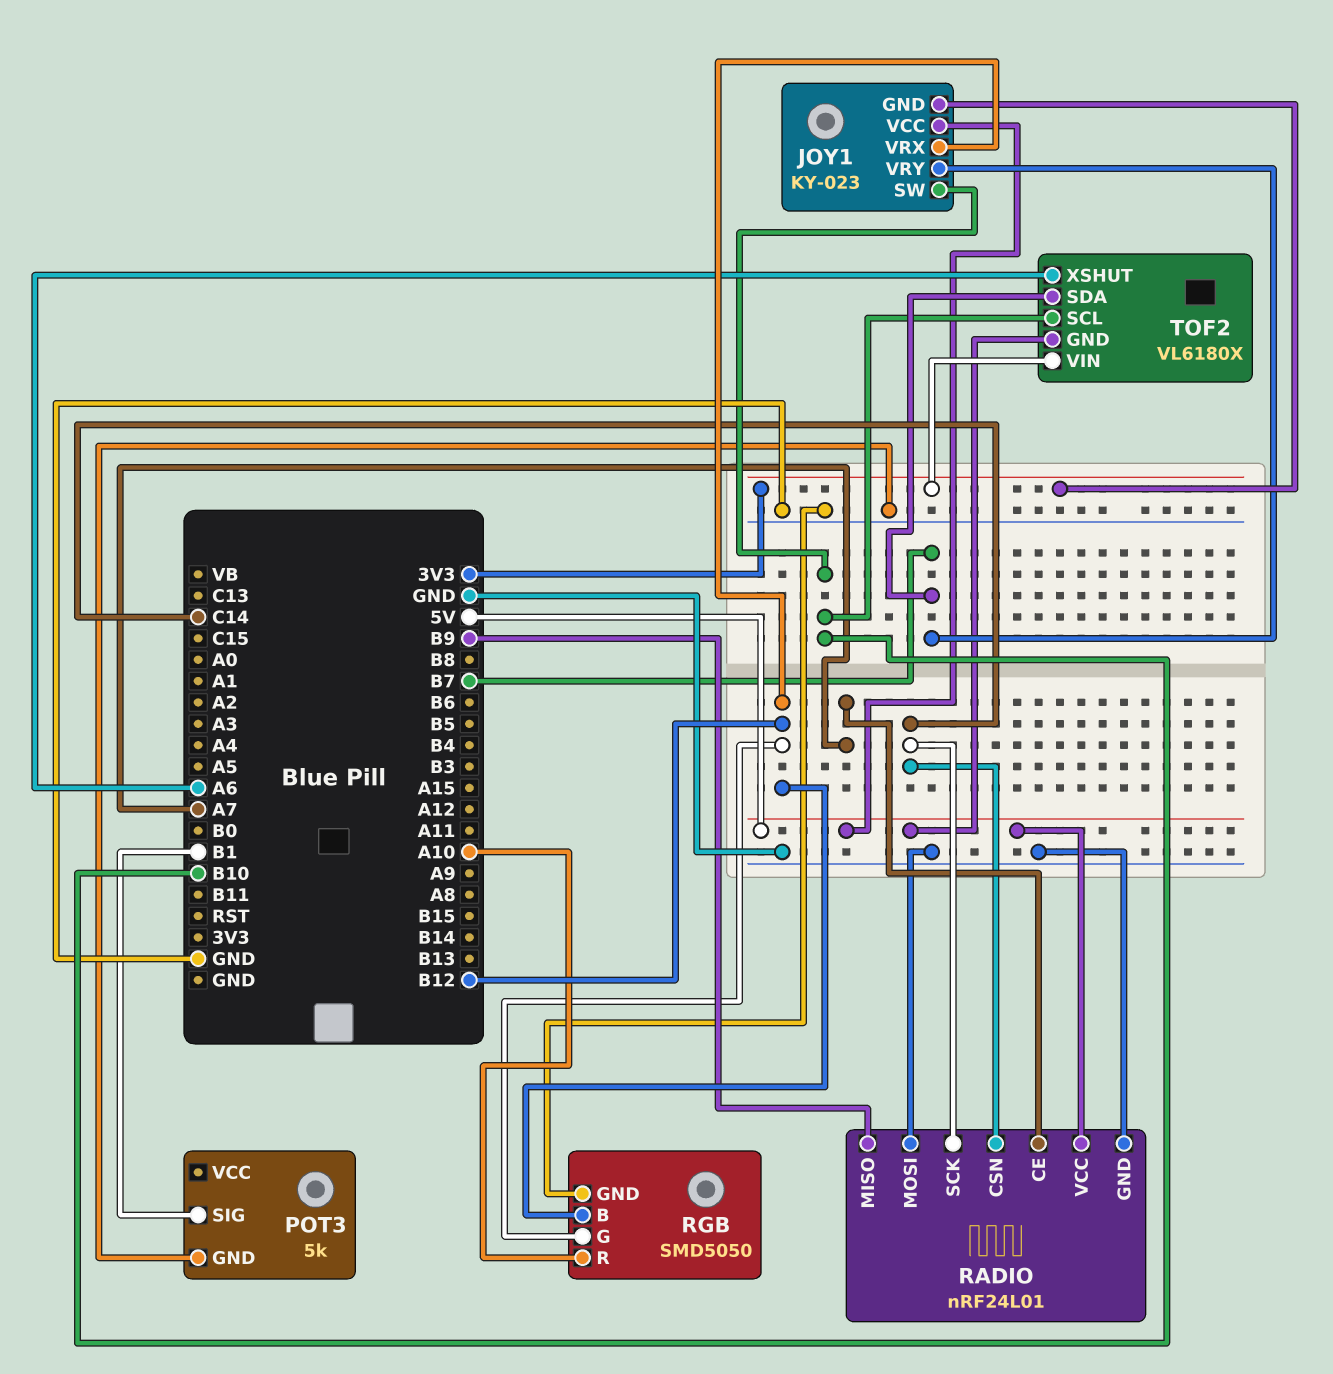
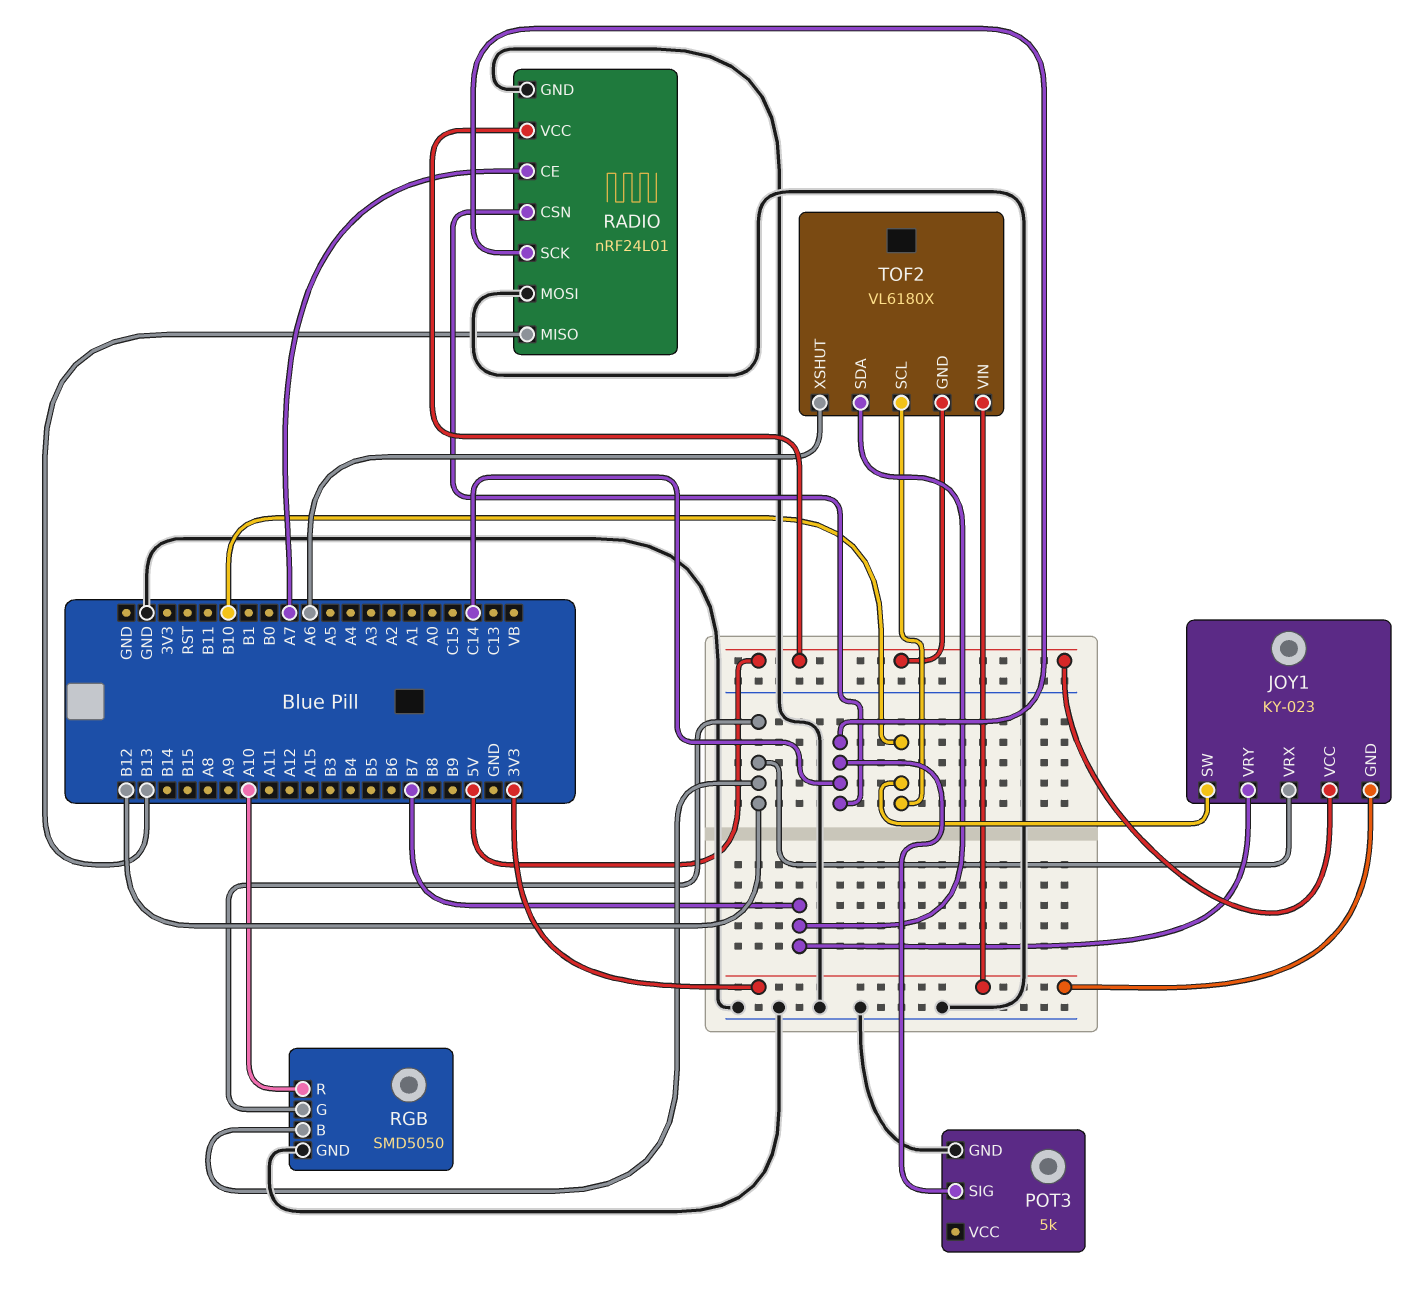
POT3 pin SIG: B1 -> C14
RADIO pin MISO: B9 -> B13

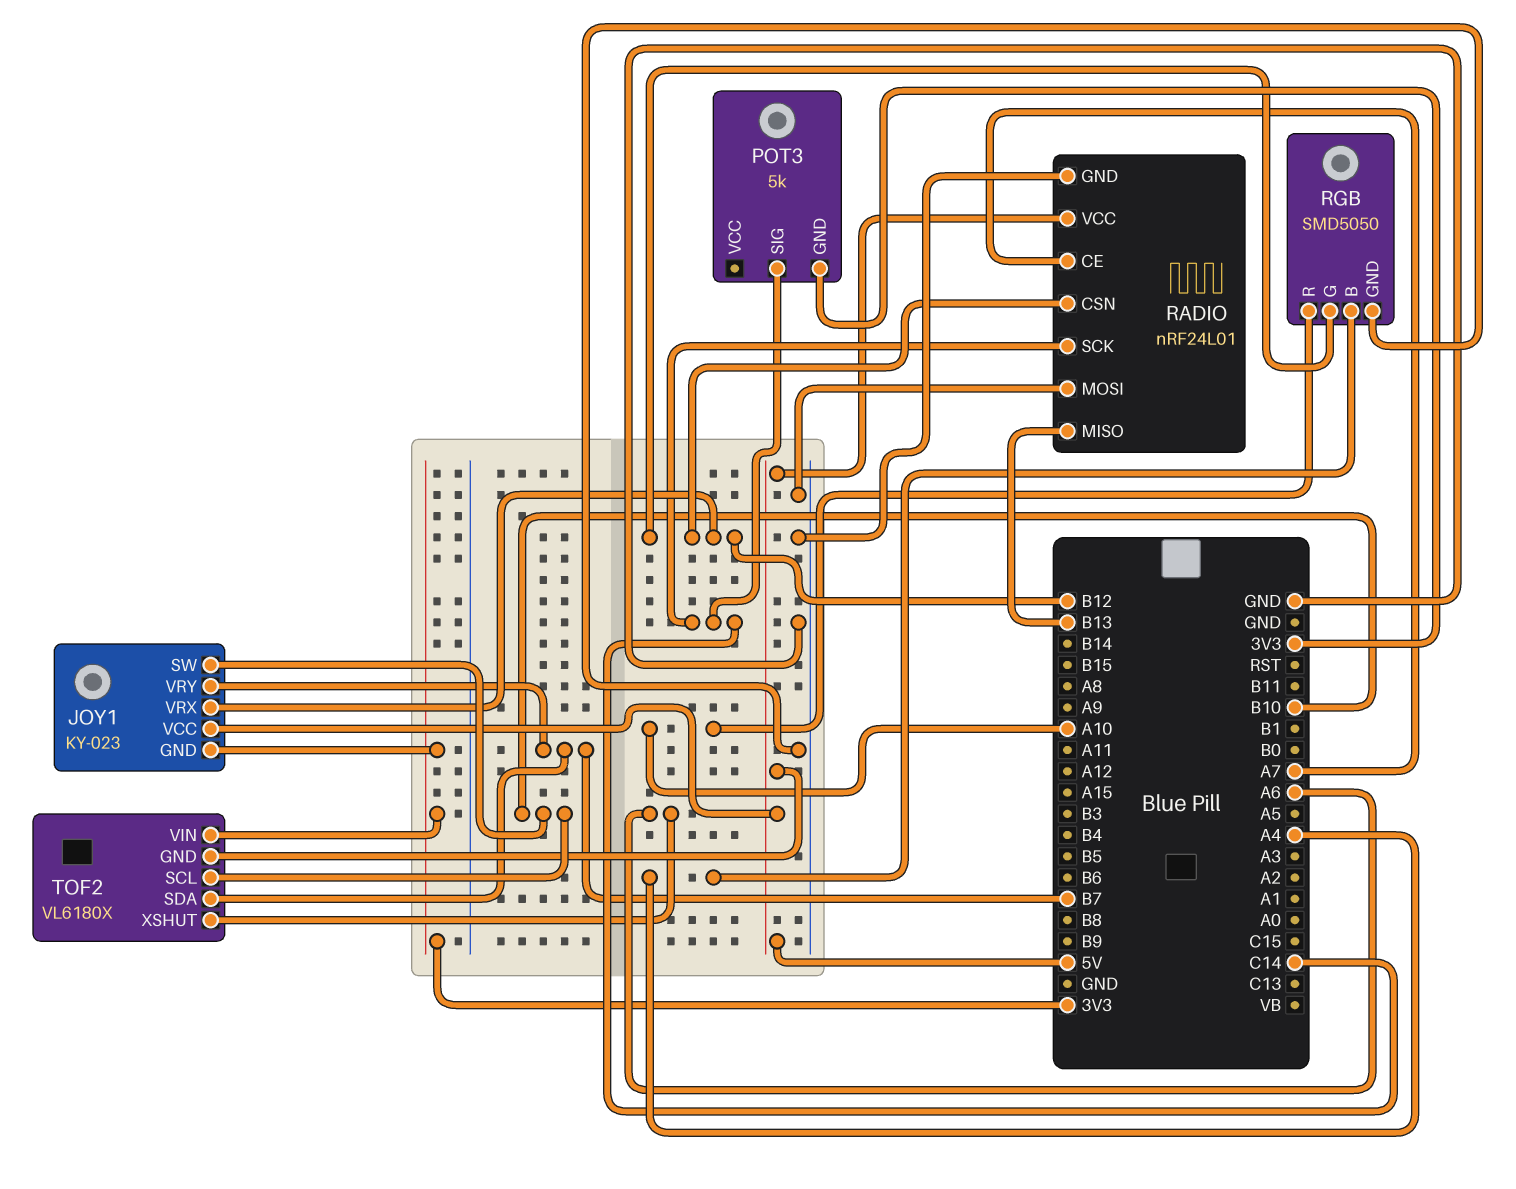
POT3 pin GND: GND -> 3V3
RADIO pin CSN: C14 -> B12
RGB pin B: B12 -> A4

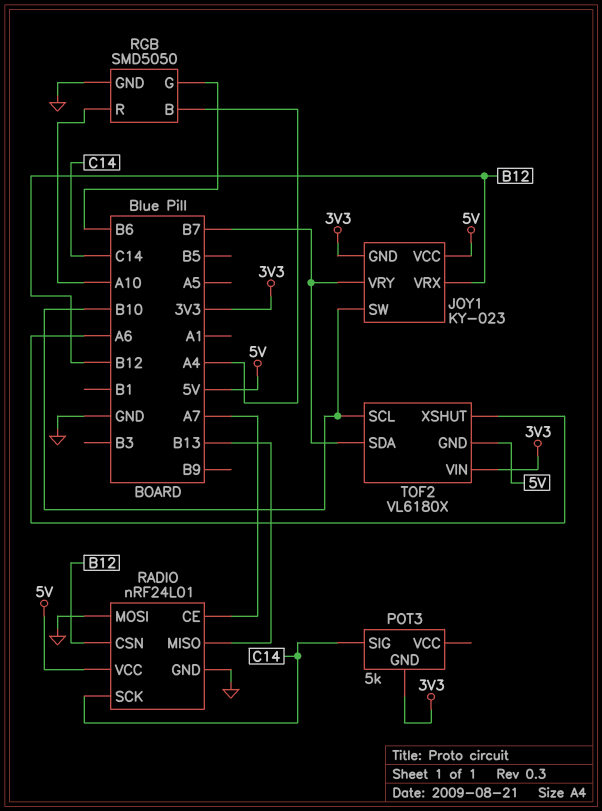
RGB pin G: B12 -> B6

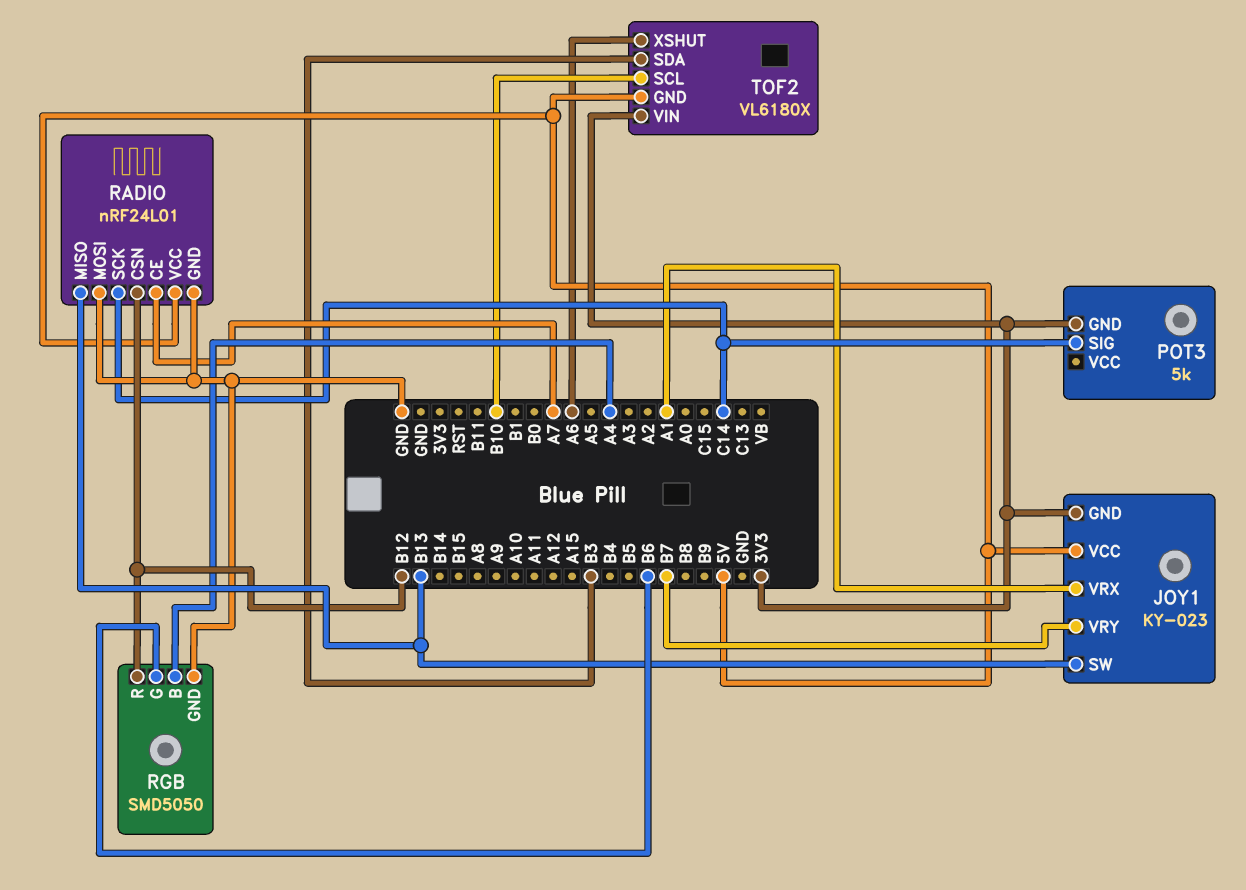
JOY1 pin SW: B10 -> B13
JOY1 pin VRX: B12 -> A1
RGB pin R: A10 -> B12
TOF2 pin SDA: B7 -> B3

